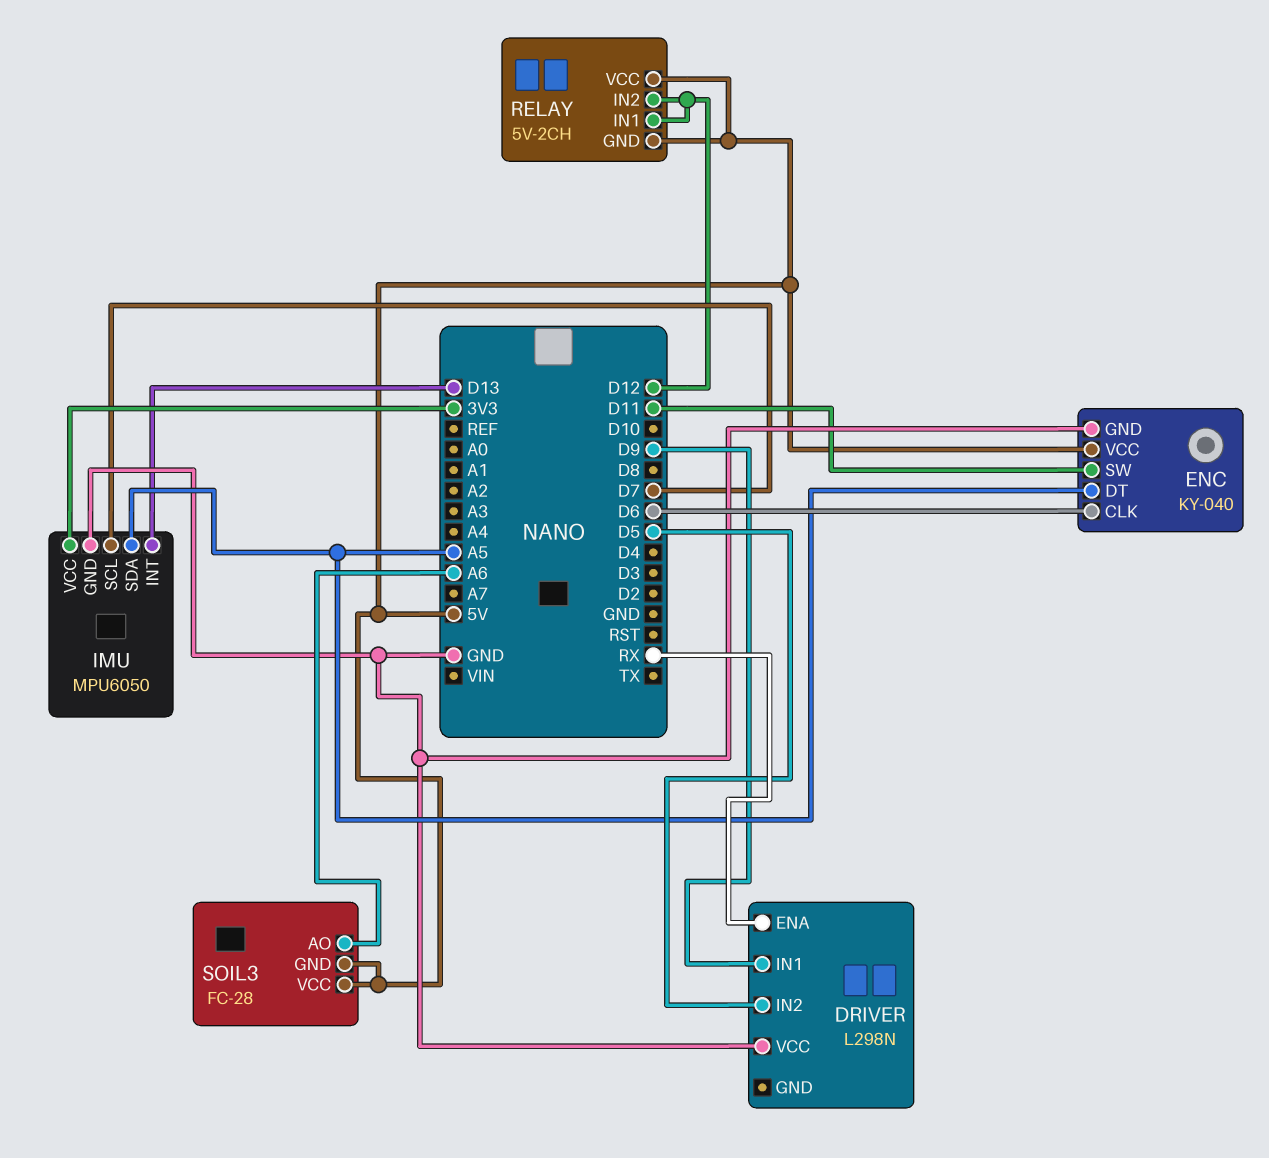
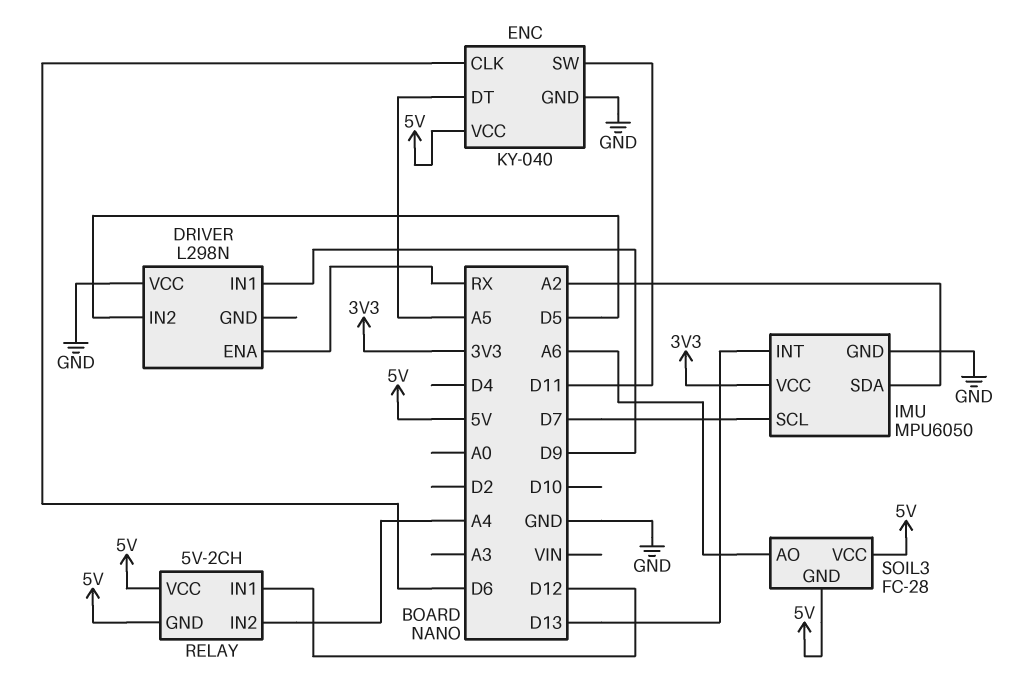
IMU pin SDA: A5 -> A2
RELAY pin IN2: D12 -> A4

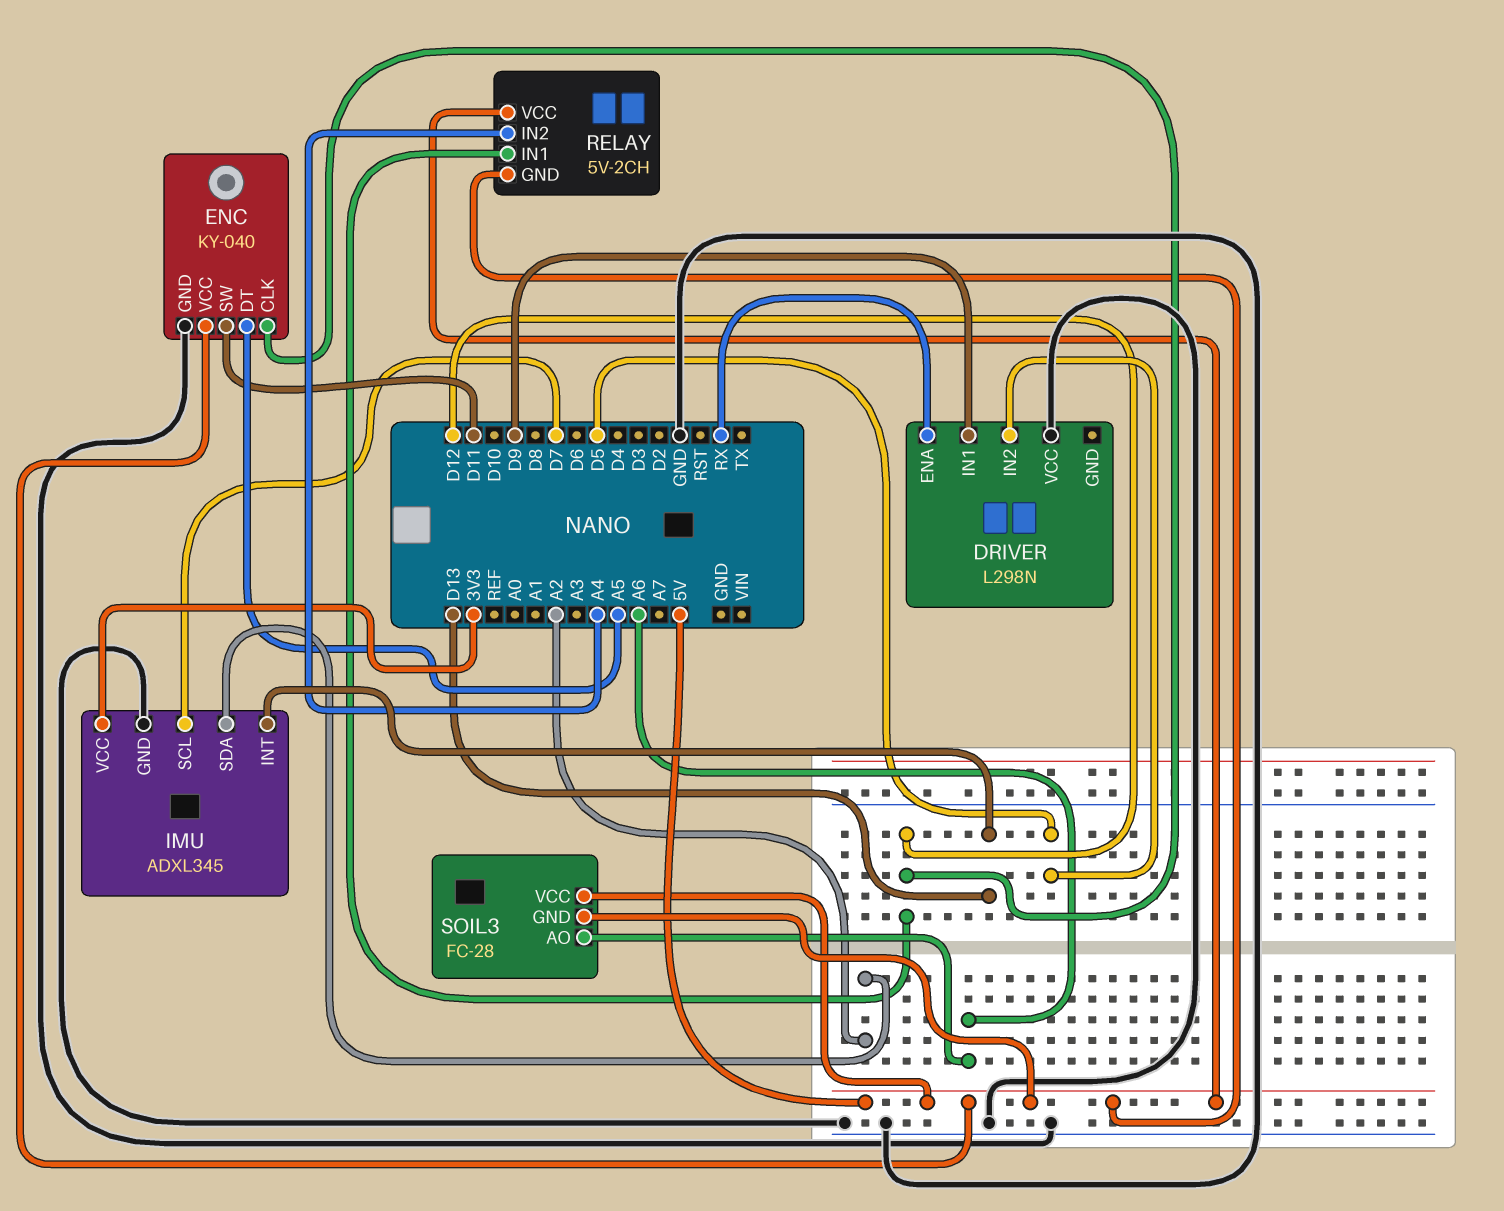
ENC pin CLK: D6 -> D12
IMU: MPU6050 -> ADXL345

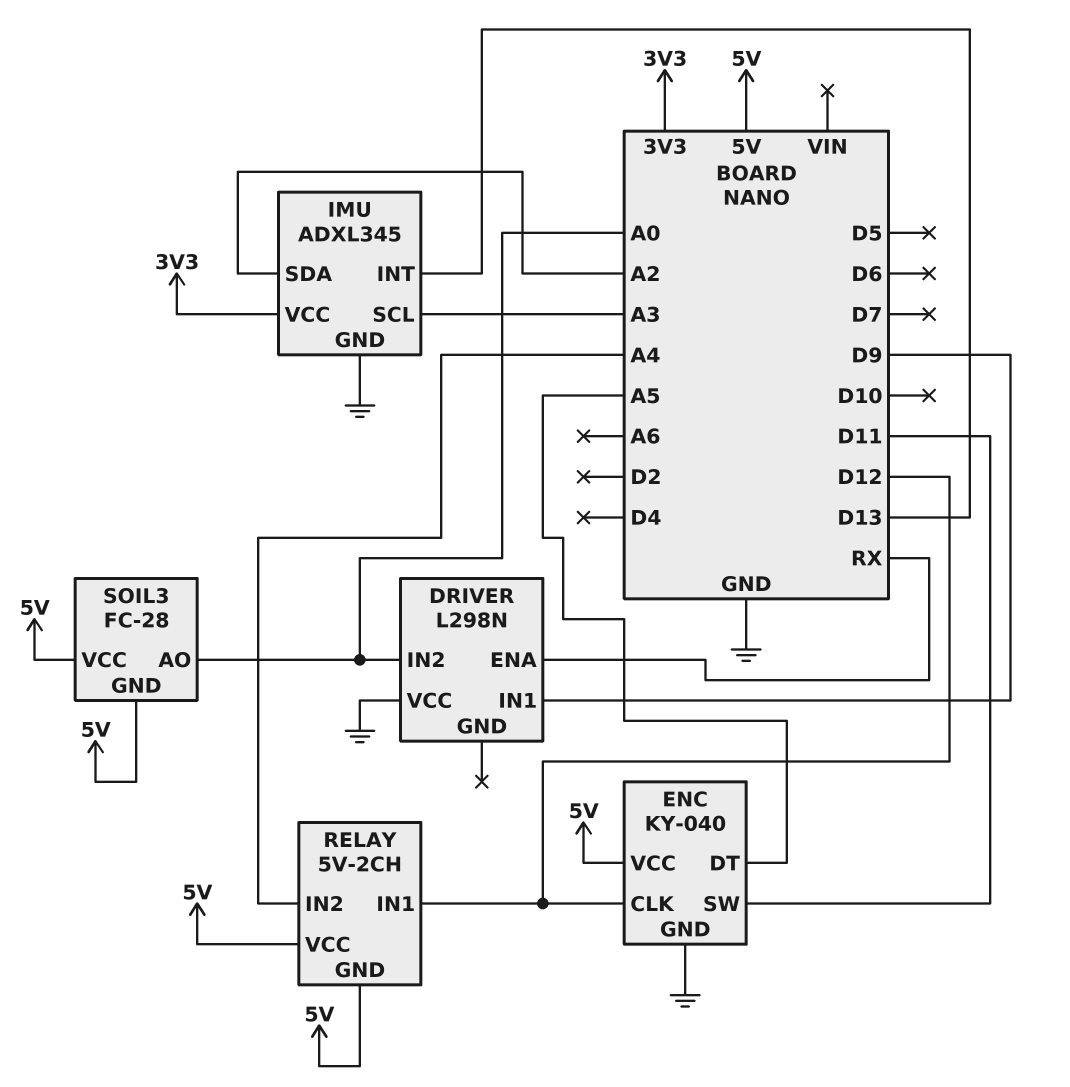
DRIVER pin IN2: D5 -> A0
IMU pin SCL: D7 -> A3
SOIL3 pin AO: A6 -> A0

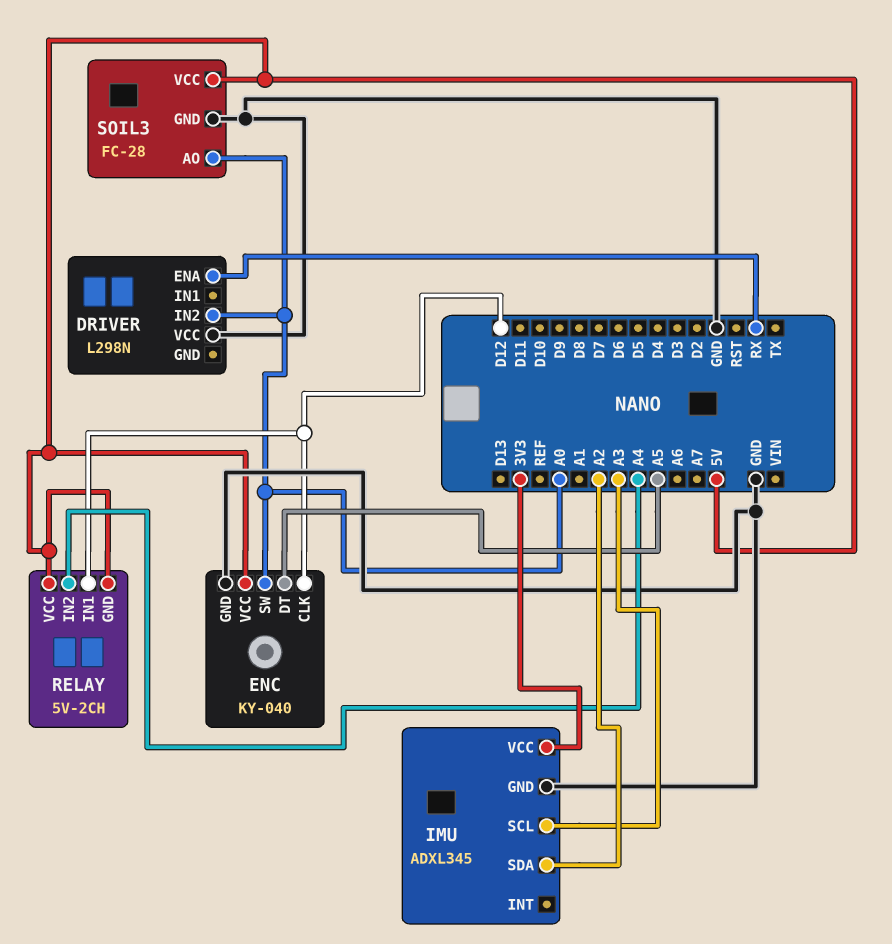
DRIVER pin IN1: D9 -> none
ENC pin SW: D11 -> A0
IMU pin INT: D13 -> none
SOIL3 pin GND: 5V -> GND

